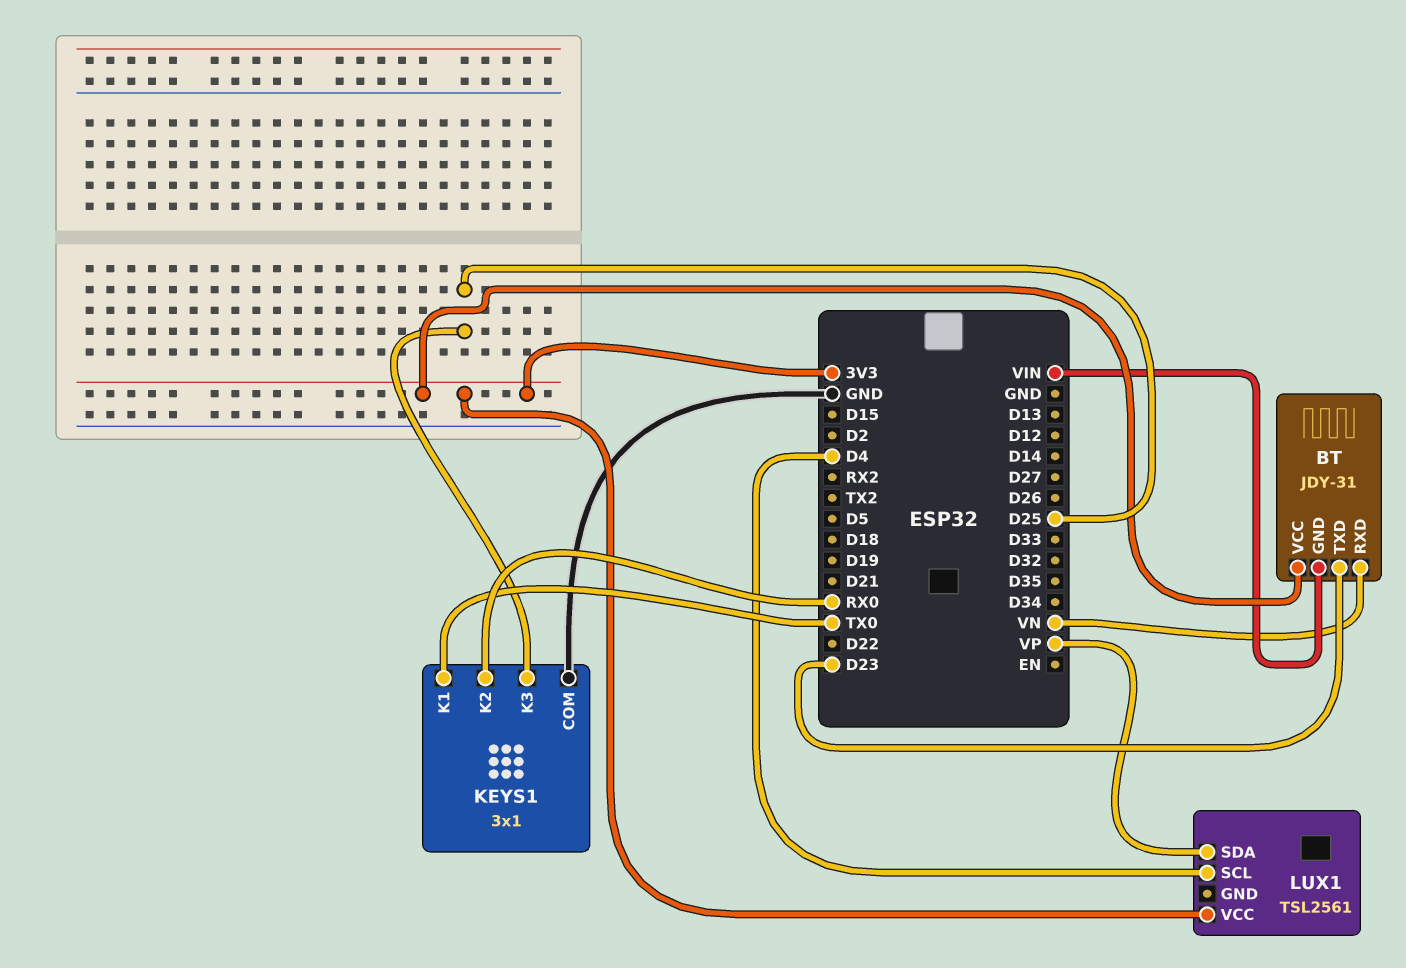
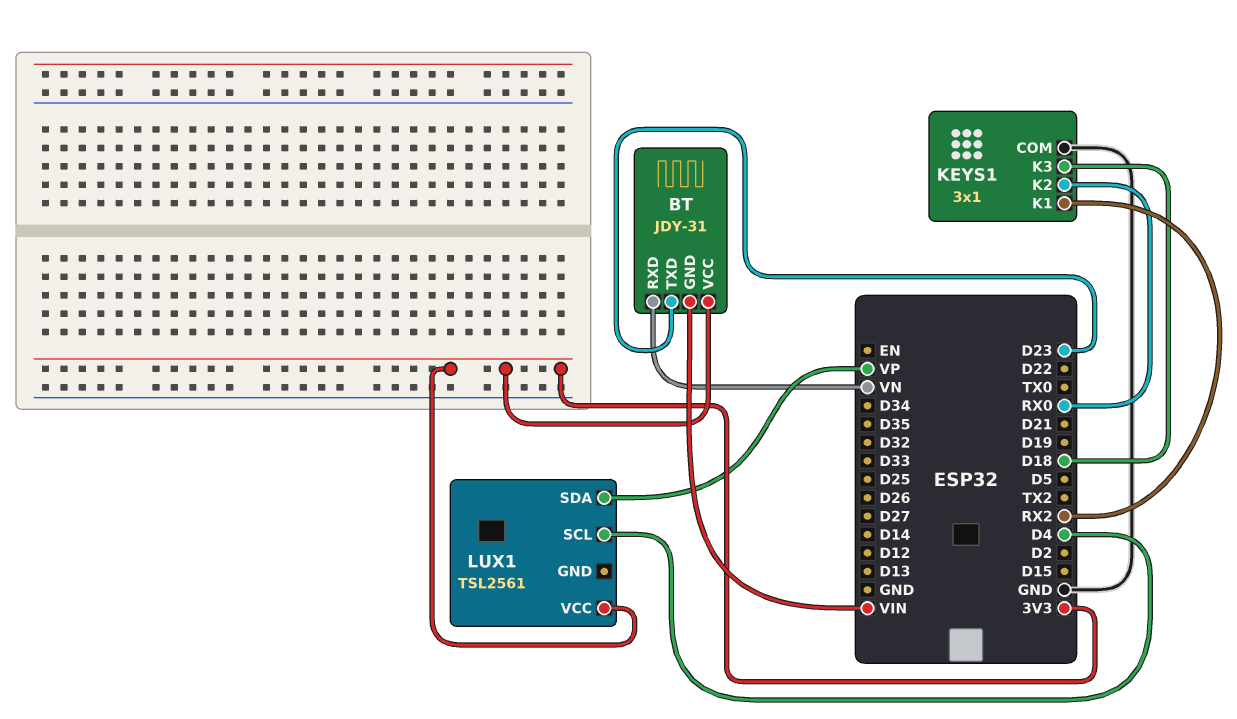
KEYS1 pin K1: TX0 -> RX2
KEYS1 pin K3: D25 -> D18

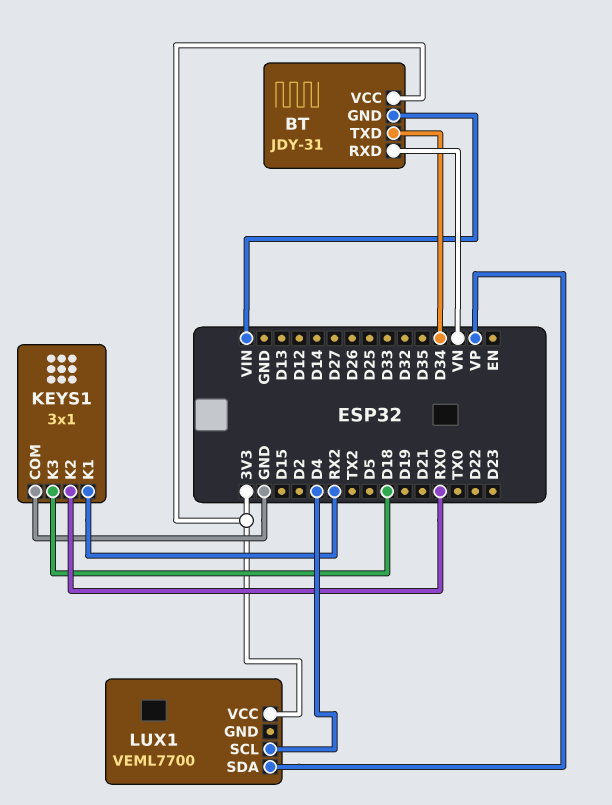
BT pin TXD: D23 -> D34
LUX1: TSL2561 -> VEML7700

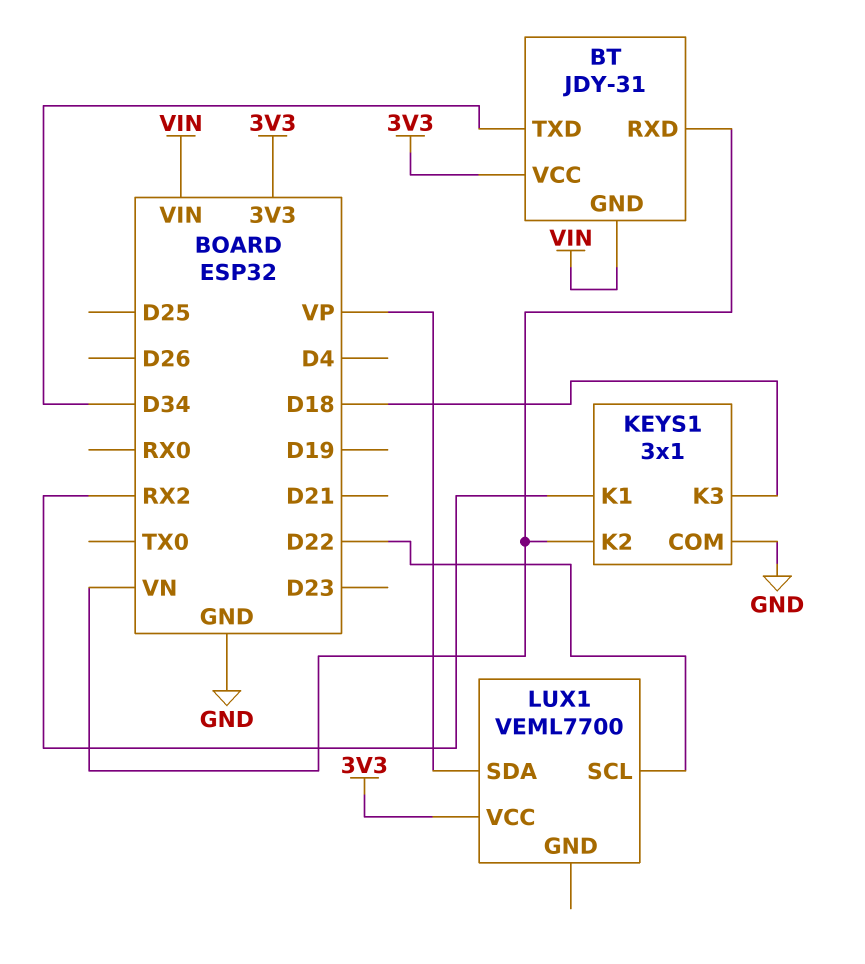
KEYS1 pin K2: RX0 -> VN
LUX1 pin SCL: D4 -> D22

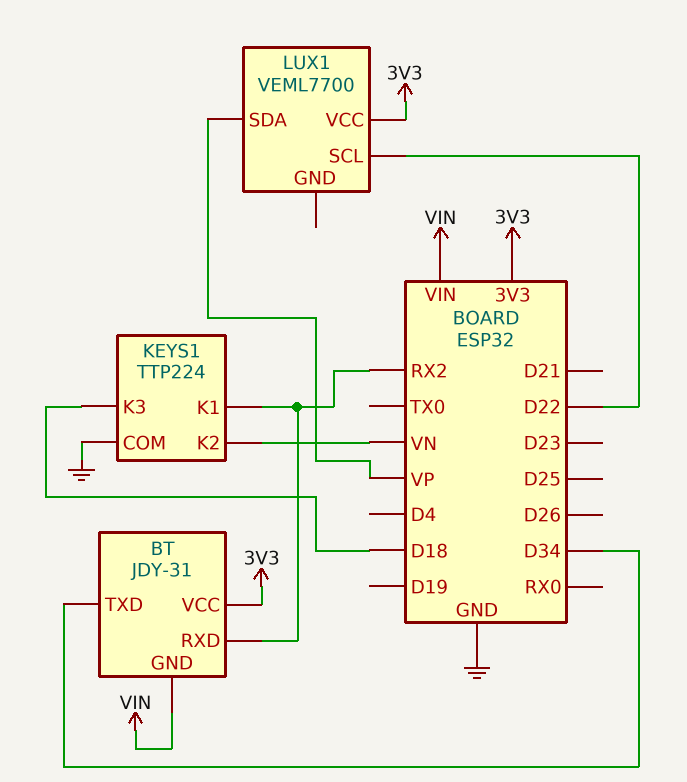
BT pin RXD: VN -> RX2
KEYS1: 3x1 -> TTP224

